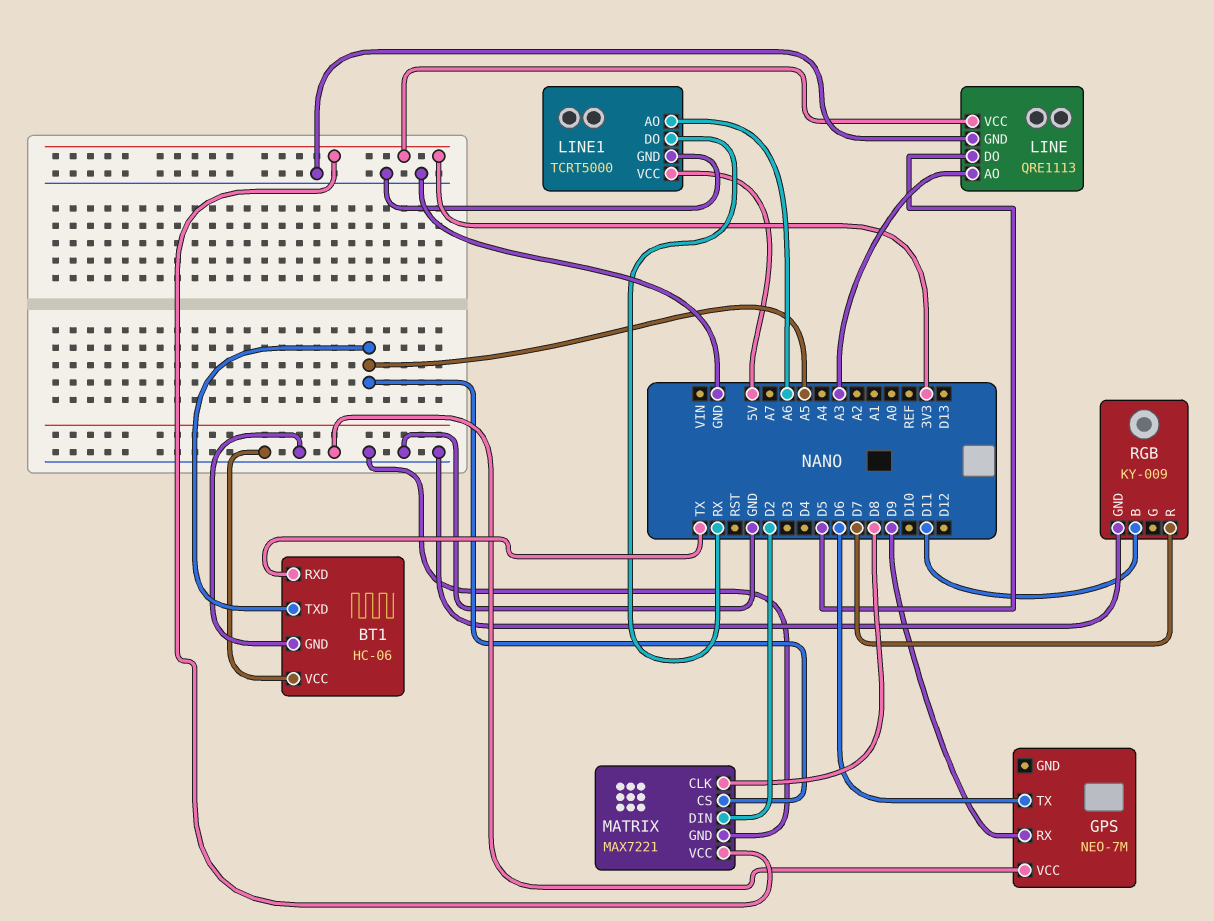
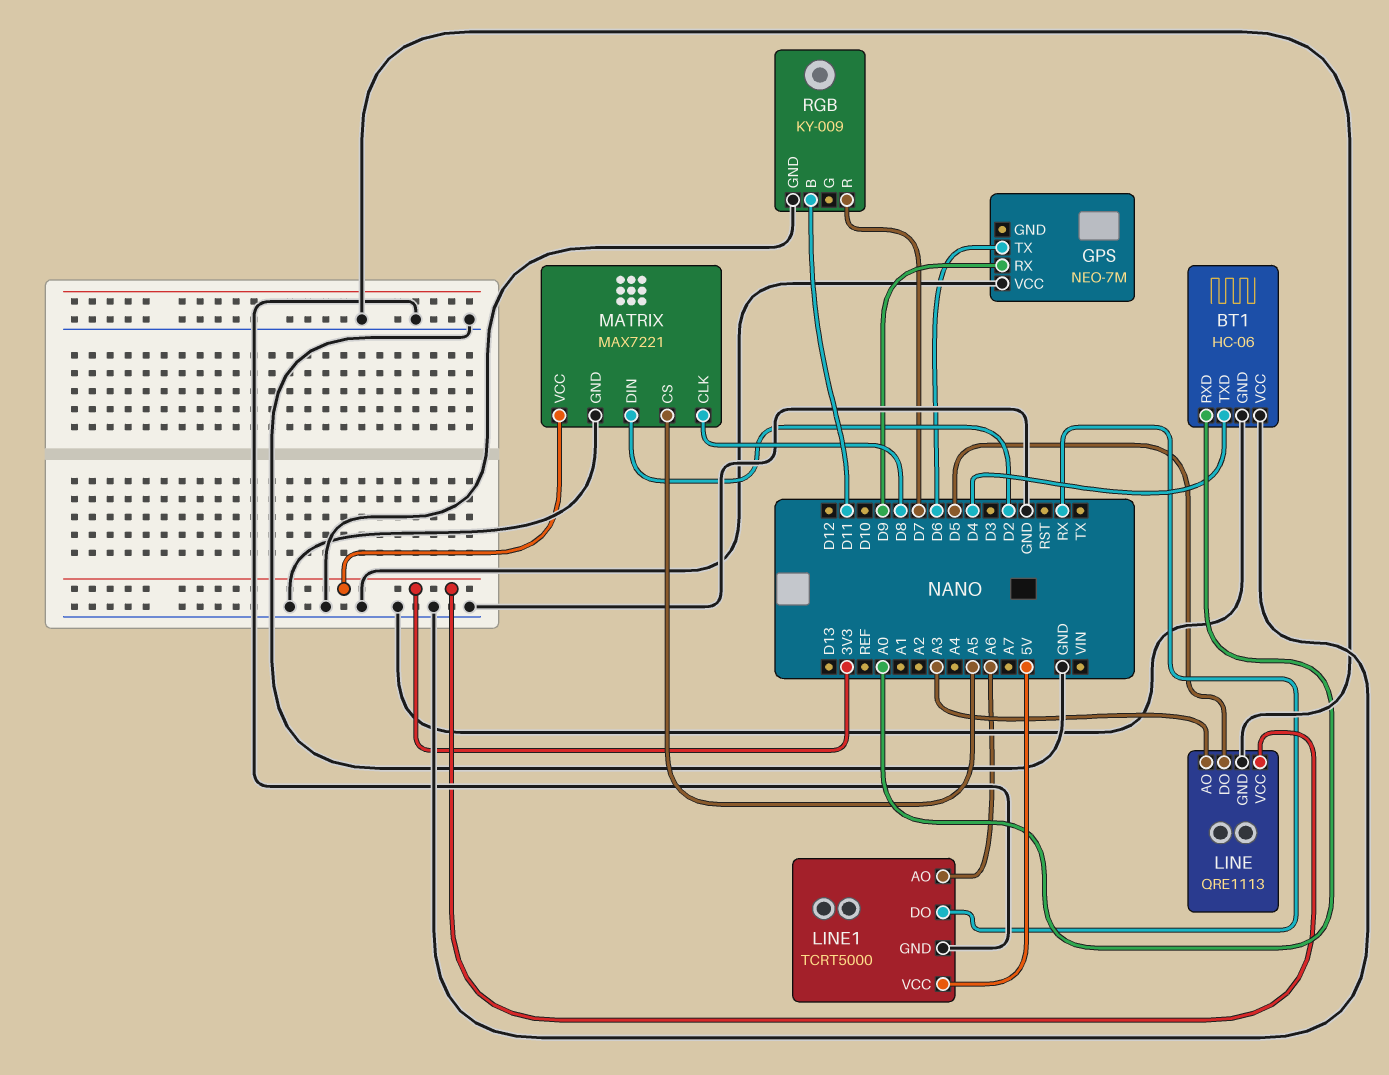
BT1 pin RXD: TX -> A0
BT1 pin TXD: A5 -> D4

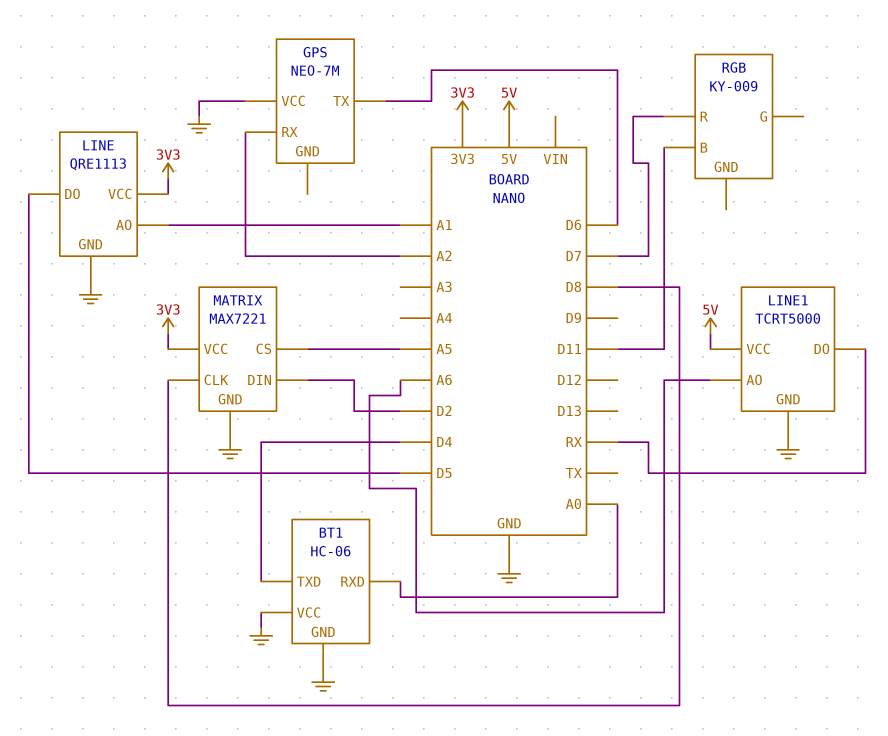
GPS pin RX: D9 -> A2
LINE pin AO: A3 -> A1
RGB pin GND: GND -> none

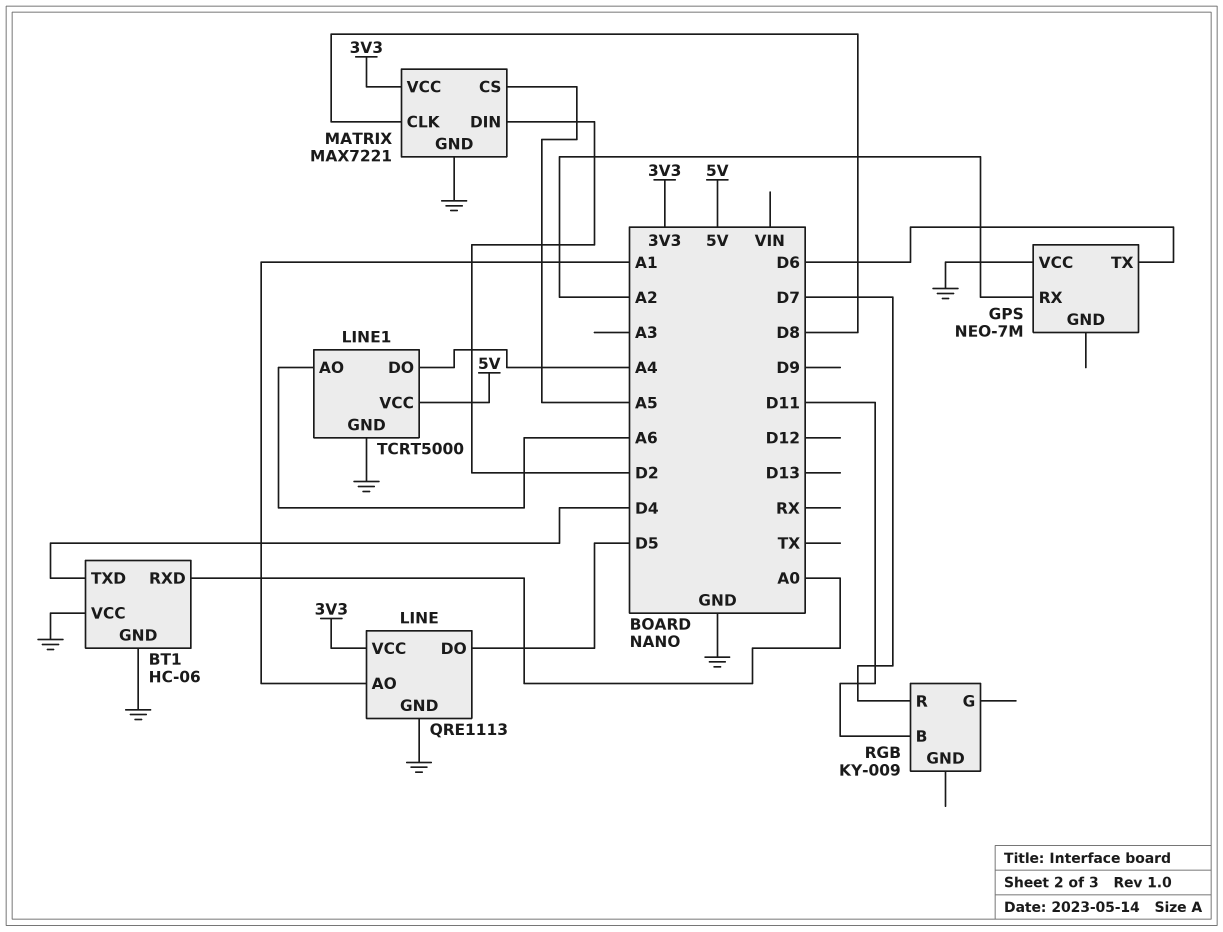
LINE1 pin DO: RX -> A4

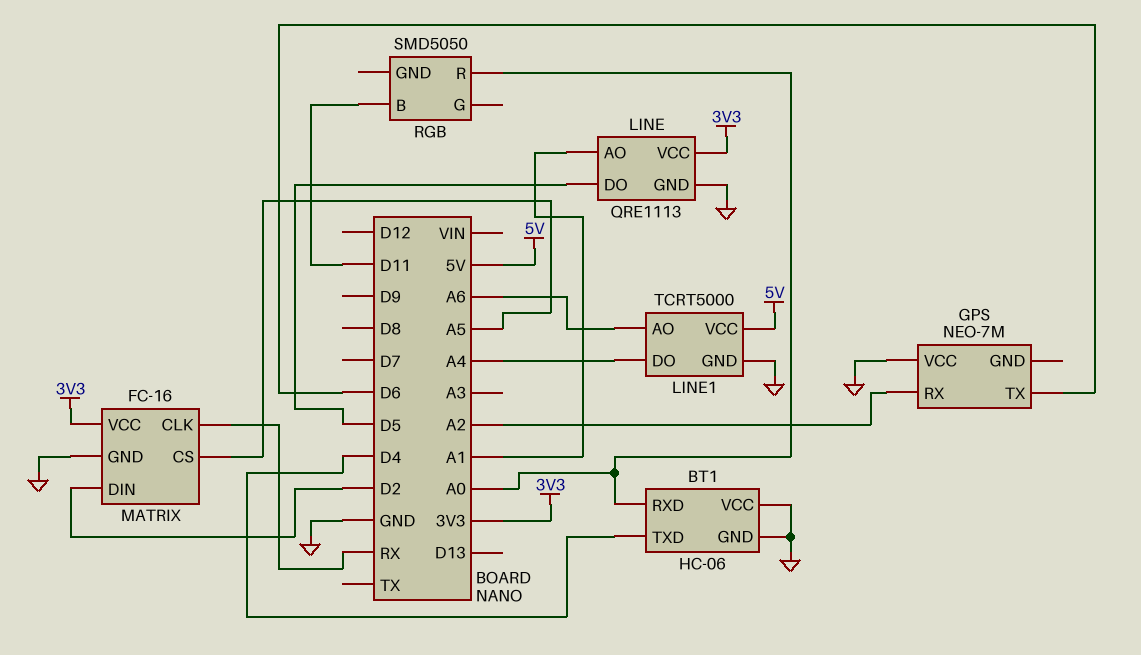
MATRIX: MAX7221 -> FC-16
MATRIX pin CLK: D8 -> RX
RGB: KY-009 -> SMD5050
RGB pin R: D7 -> A0

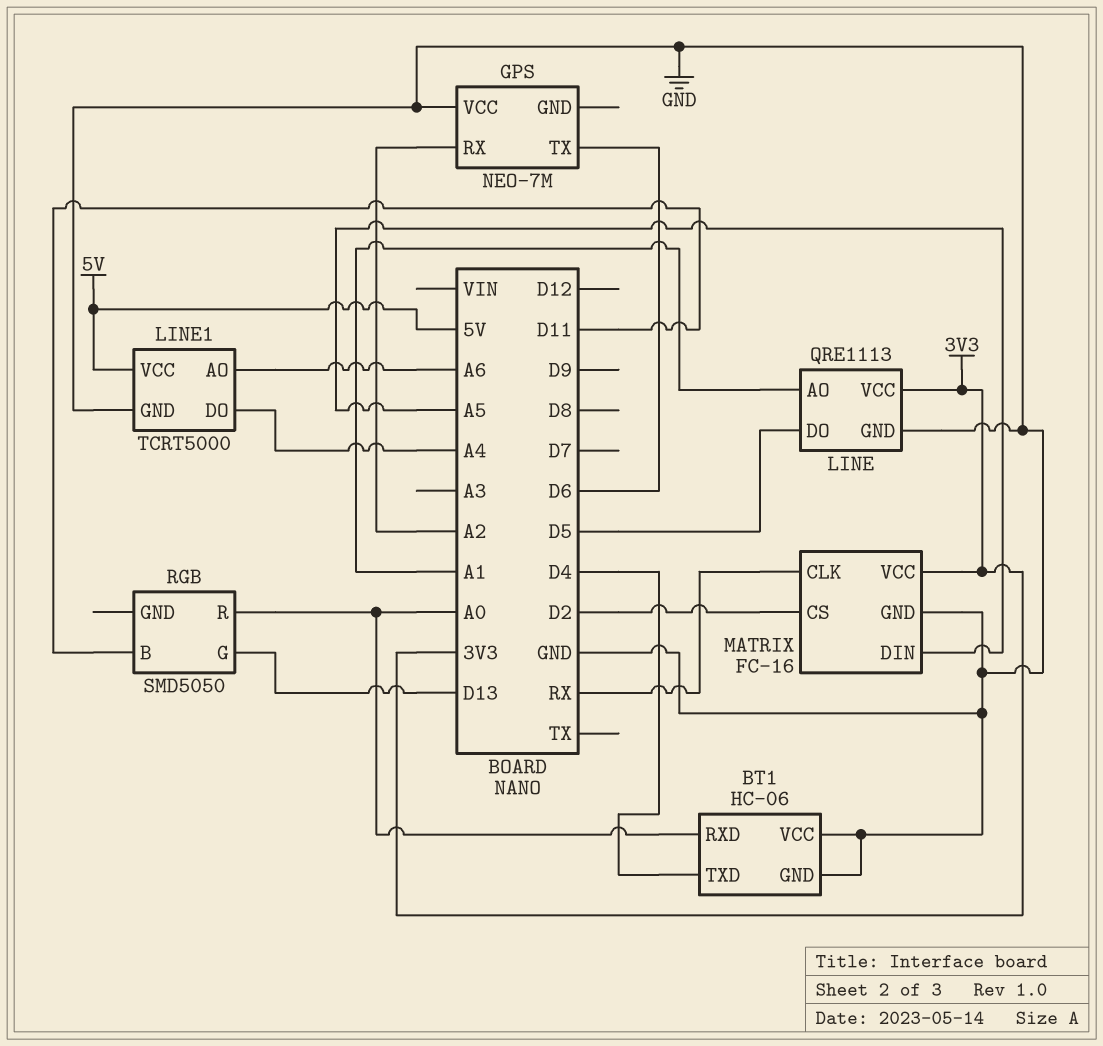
MATRIX pin CS: A5 -> D2
MATRIX pin DIN: D2 -> A5
RGB pin G: none -> D13

